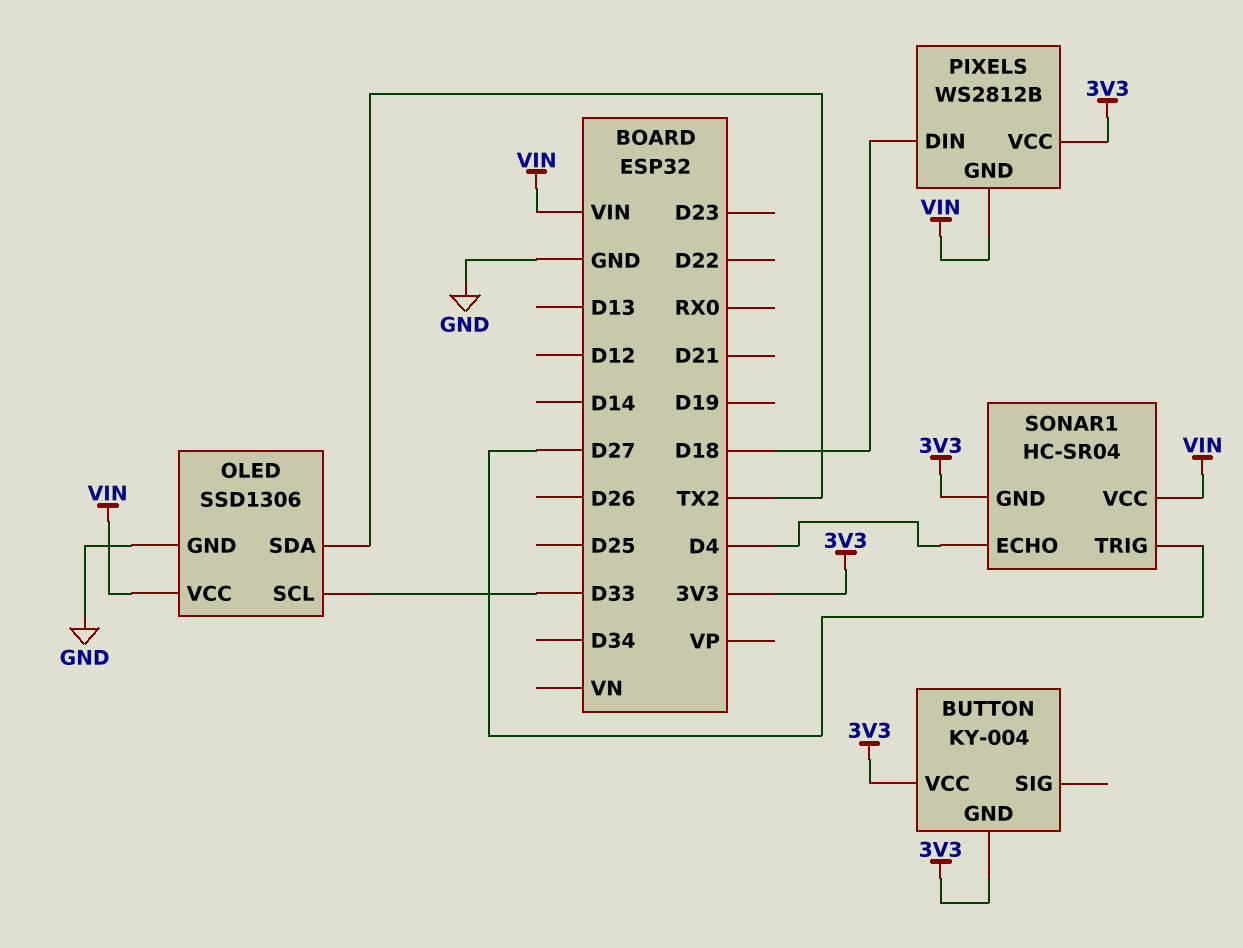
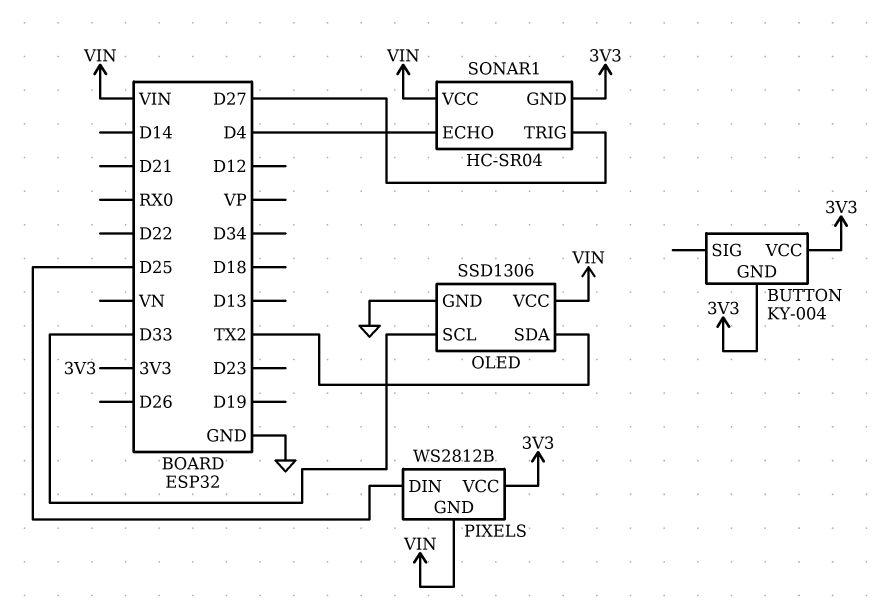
PIXELS pin DIN: D18 -> D25

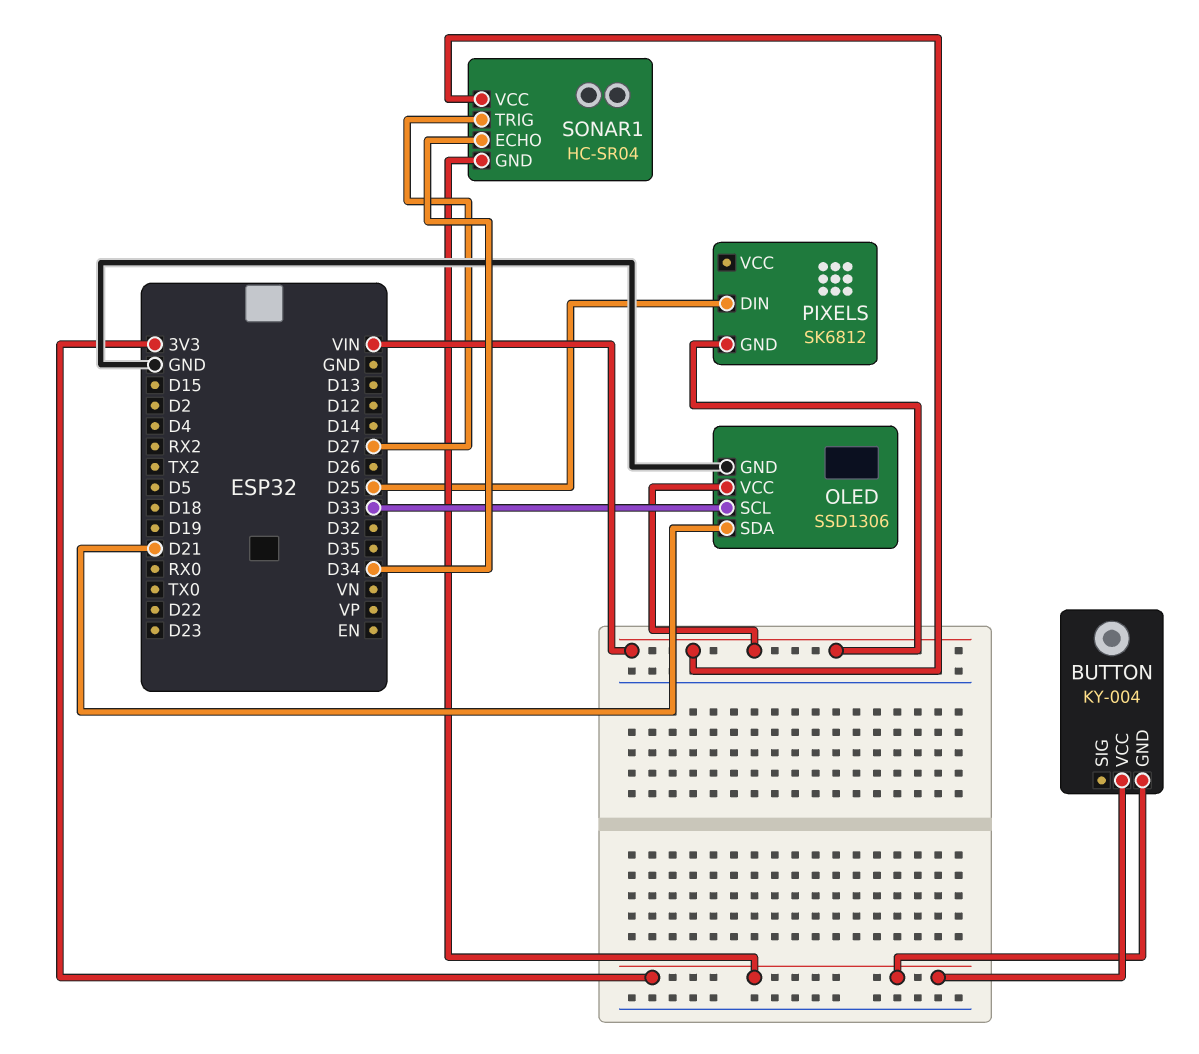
OLED pin SDA: TX2 -> D21
PIXELS: WS2812B -> SK6812
PIXELS pin VCC: 3V3 -> none
SONAR1 pin ECHO: D4 -> D34

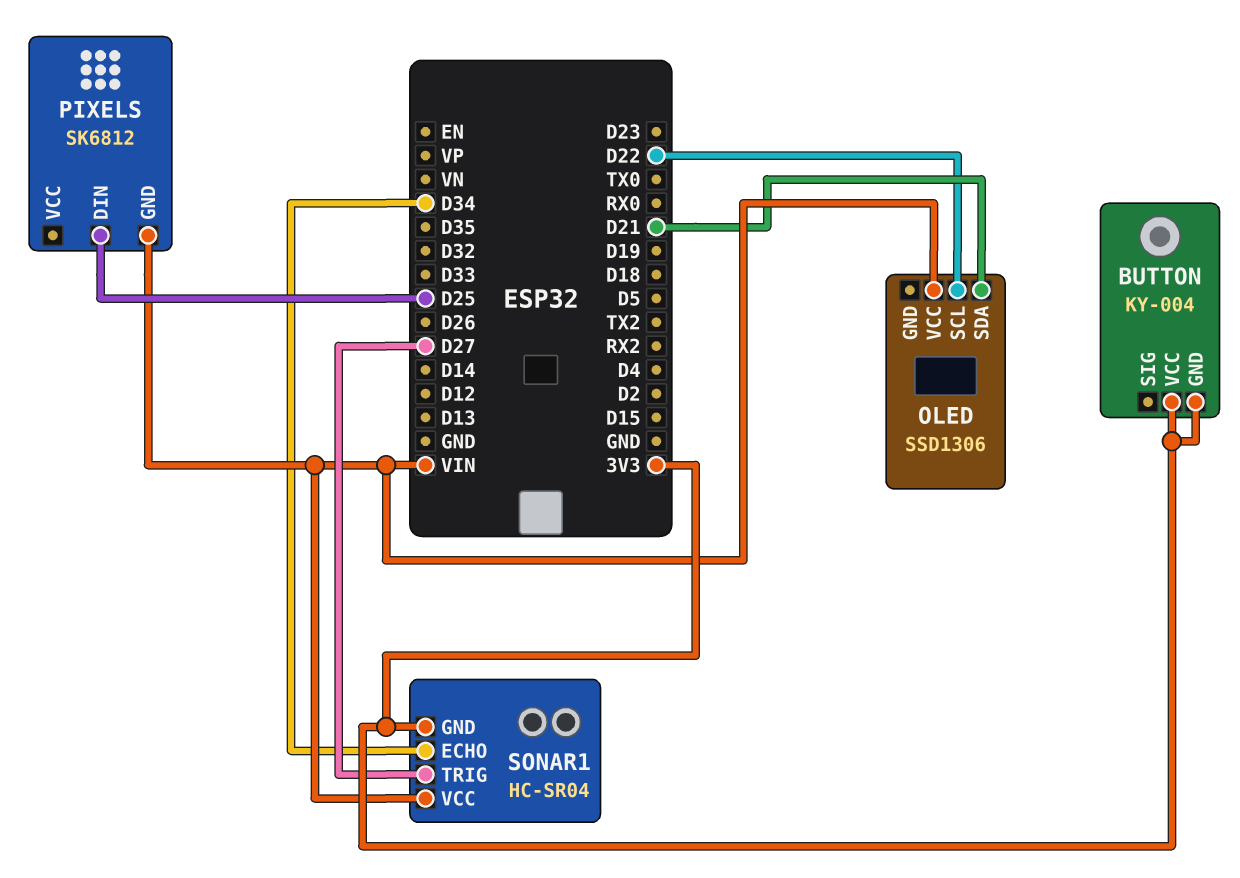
OLED pin GND: GND -> none
OLED pin SCL: D33 -> D22

